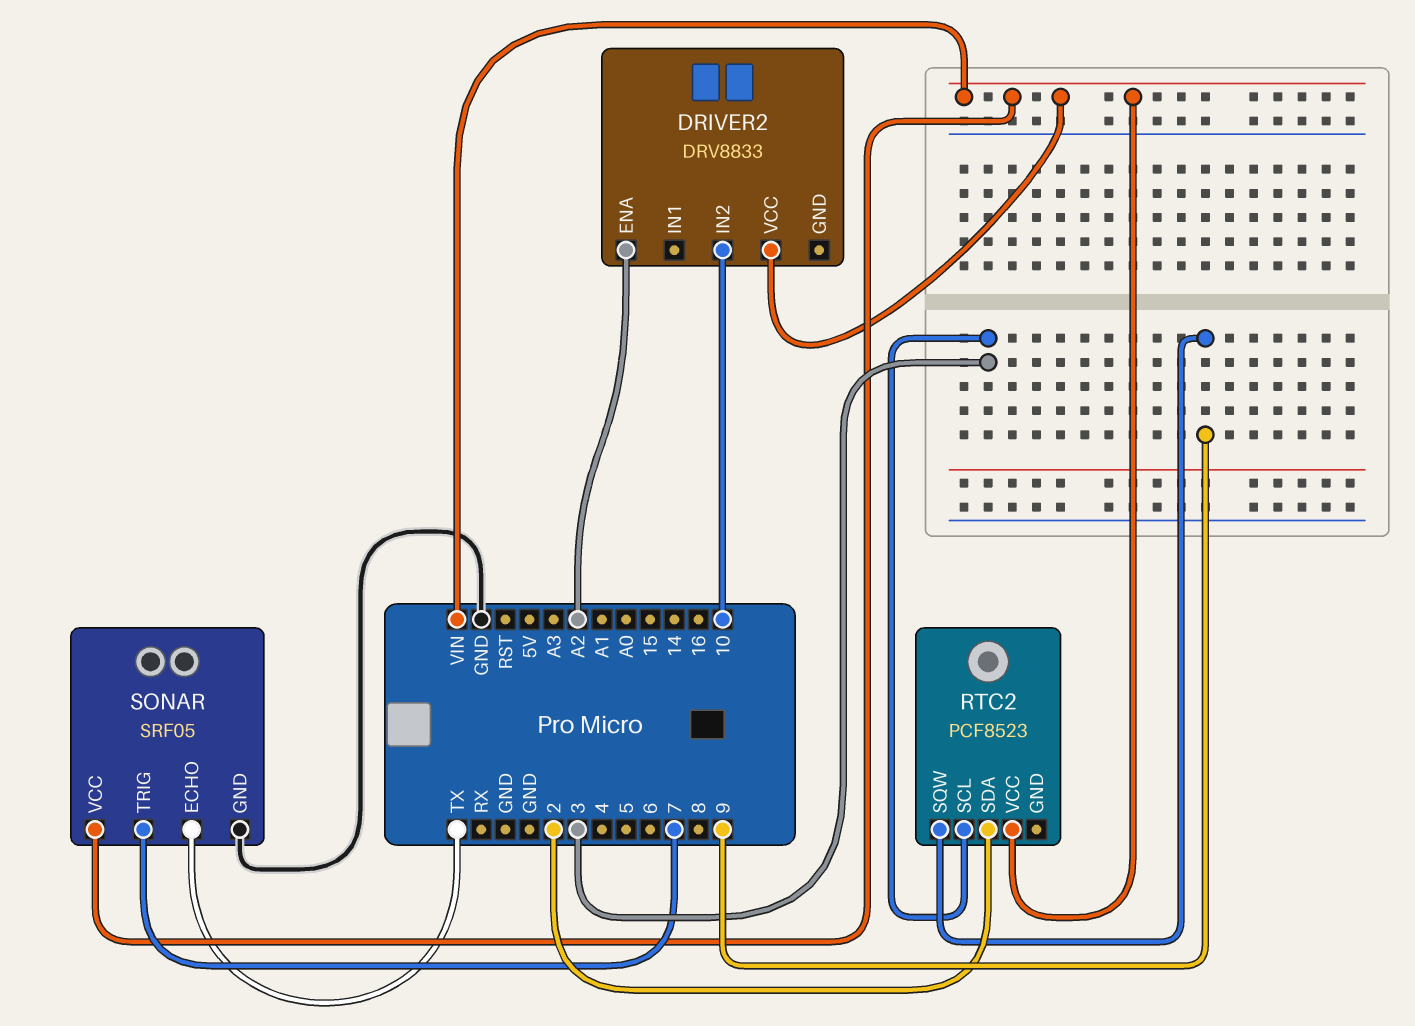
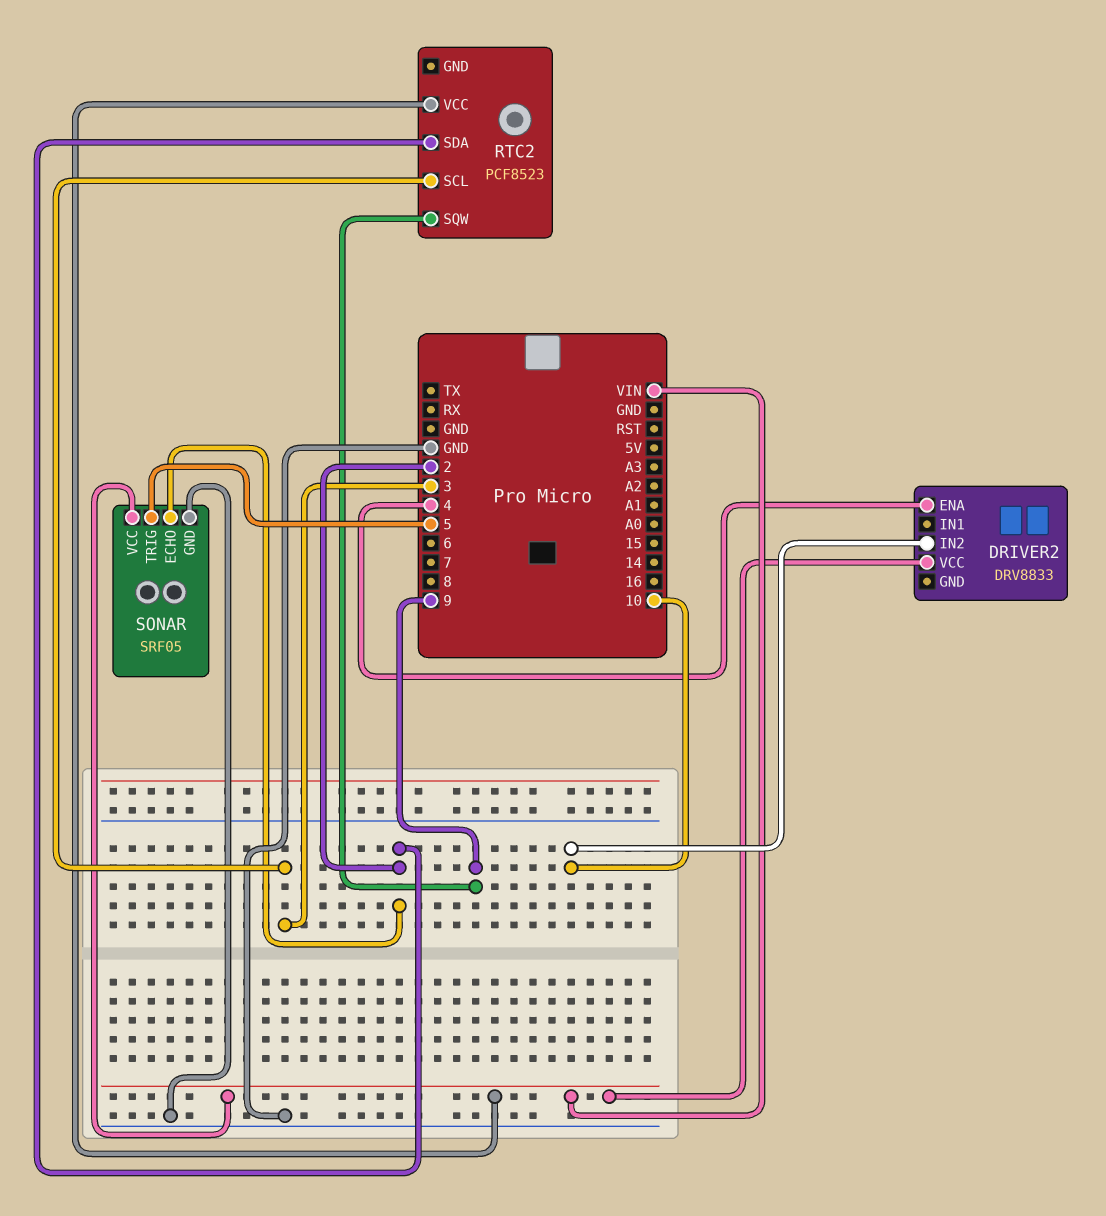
DRIVER2 pin ENA: A2 -> 4
SONAR pin ECHO: TX -> 2
SONAR pin TRIG: 7 -> 5

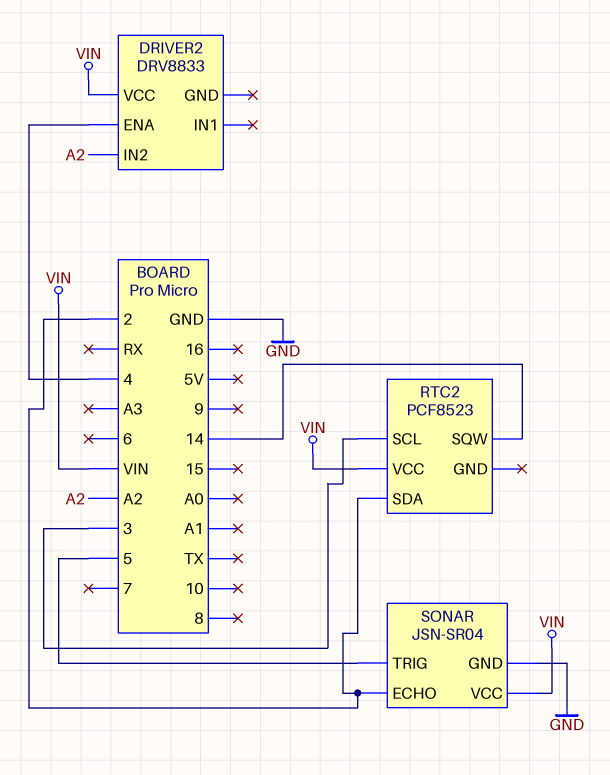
DRIVER2 pin IN2: 10 -> A2
RTC2 pin SQW: 9 -> 14
SONAR: SRF05 -> JSN-SR04

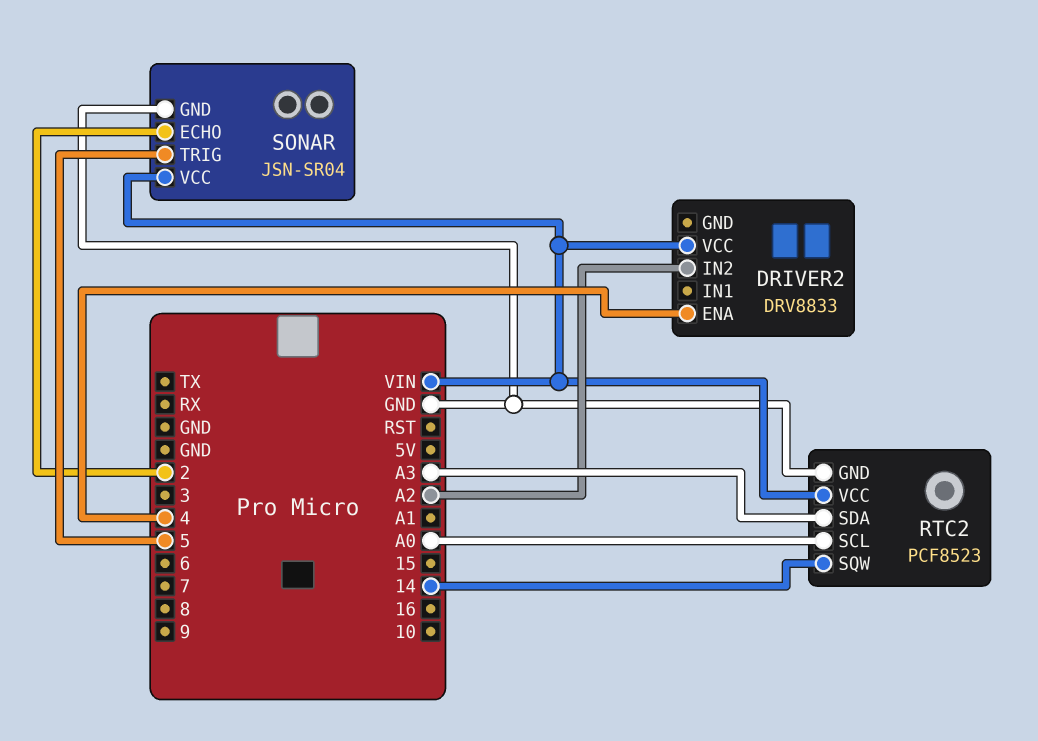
RTC2 pin GND: none -> GND
RTC2 pin SCL: 3 -> A0
RTC2 pin SDA: 2 -> A3

